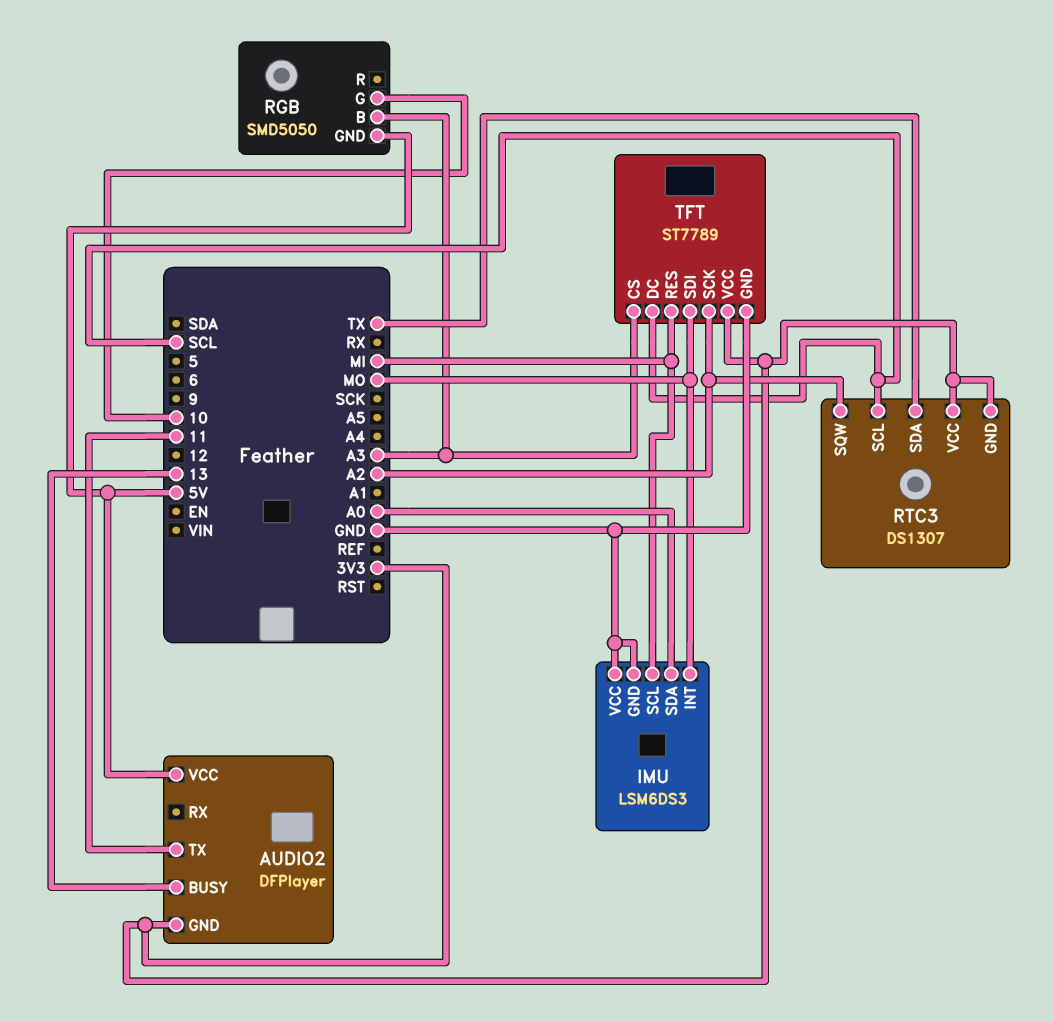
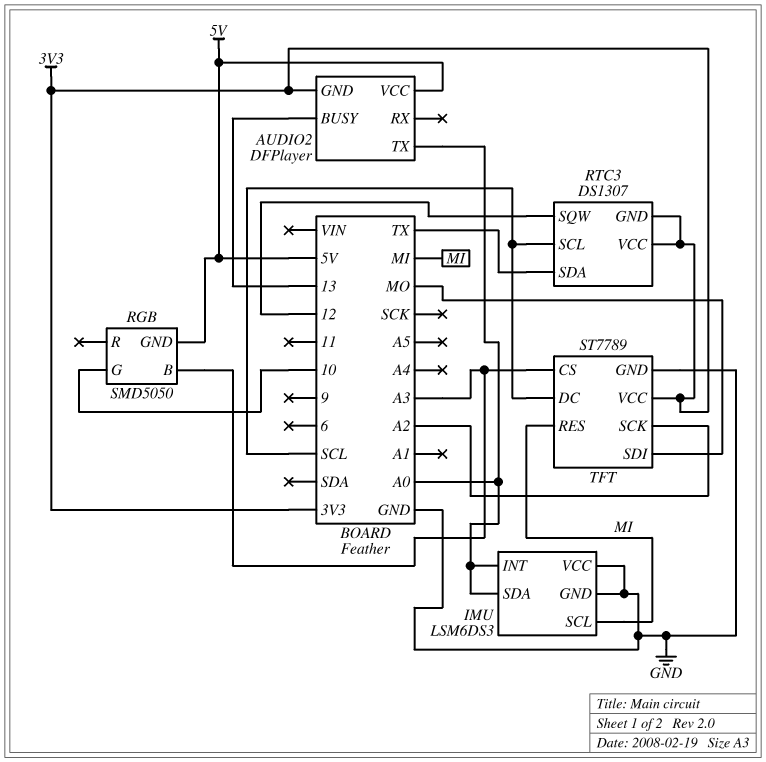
AUDIO2 pin TX: 11 -> A0
IMU pin INT: MO -> A0
RTC3 pin SQW: A2 -> 12

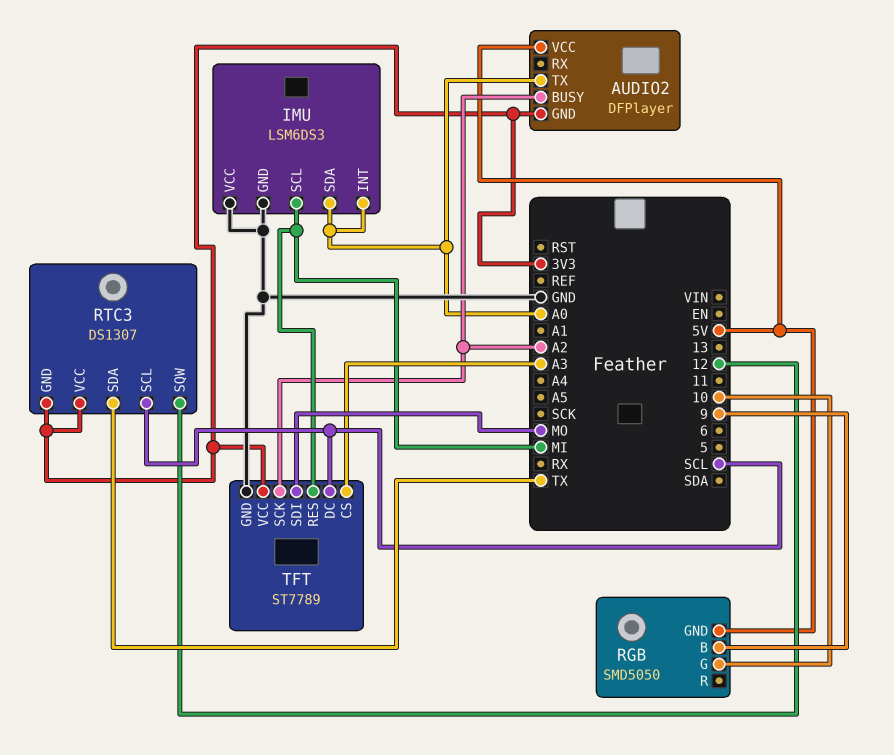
AUDIO2 pin BUSY: 13 -> A2
RGB pin B: A3 -> 9

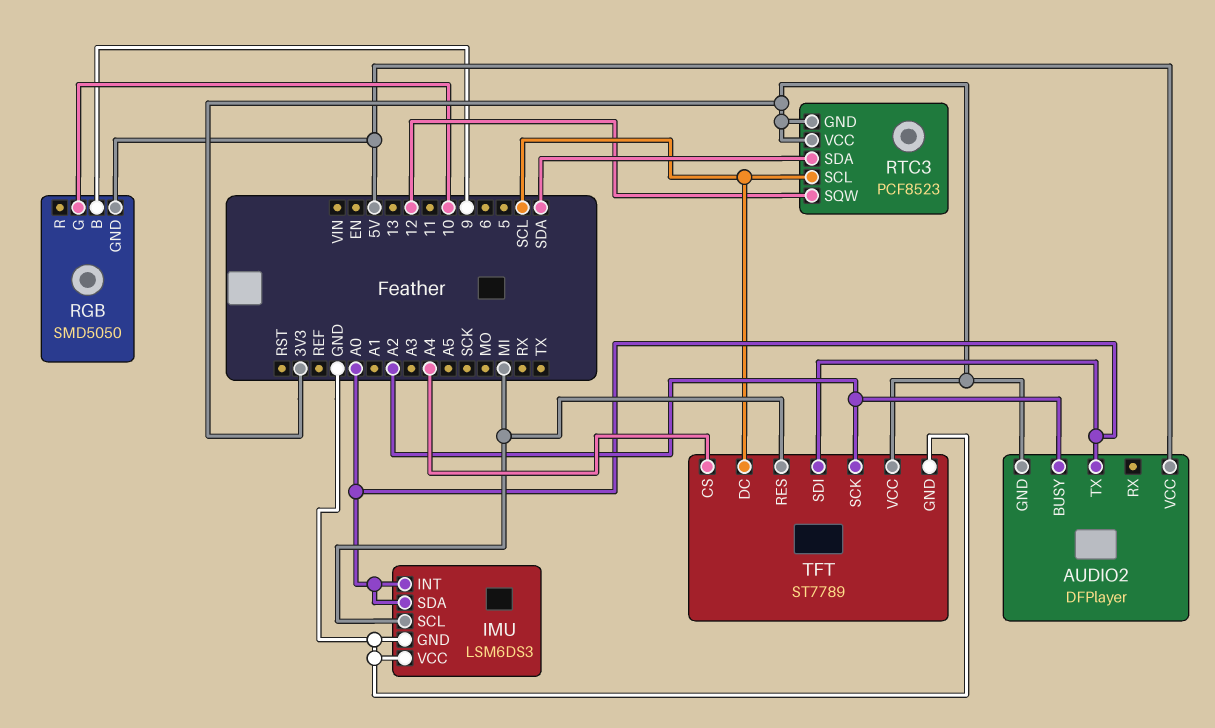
RTC3: DS1307 -> PCF8523
RTC3 pin SDA: TX -> SDA
TFT pin CS: A3 -> A4
TFT pin SDI: MO -> A0

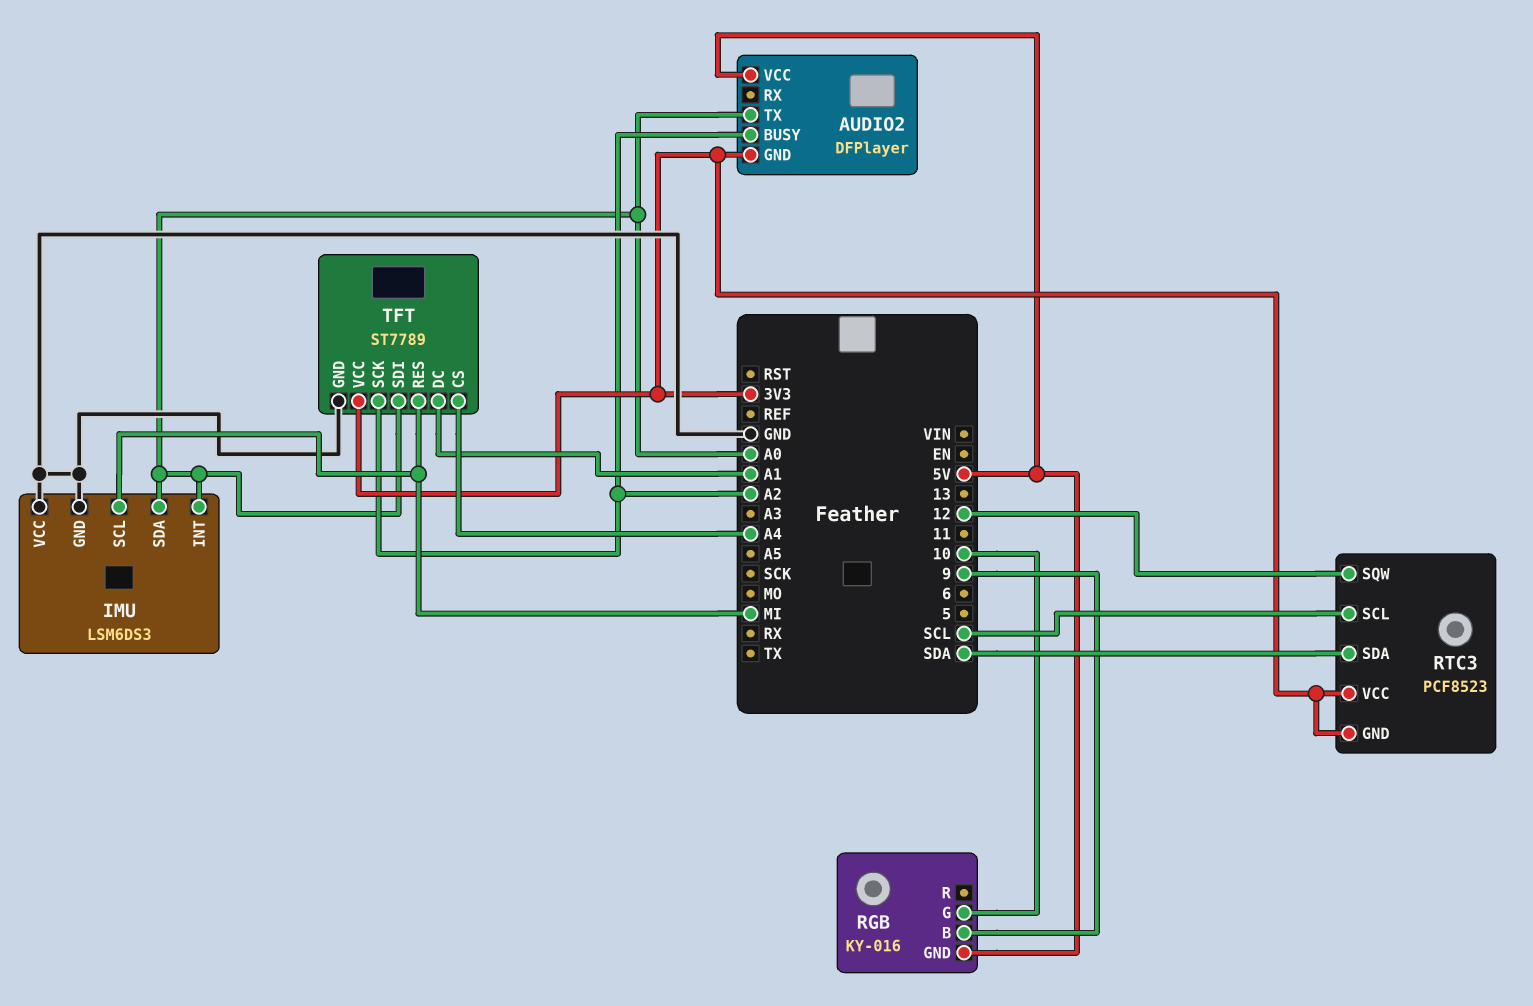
RGB: SMD5050 -> KY-016
TFT pin DC: SCL -> A1

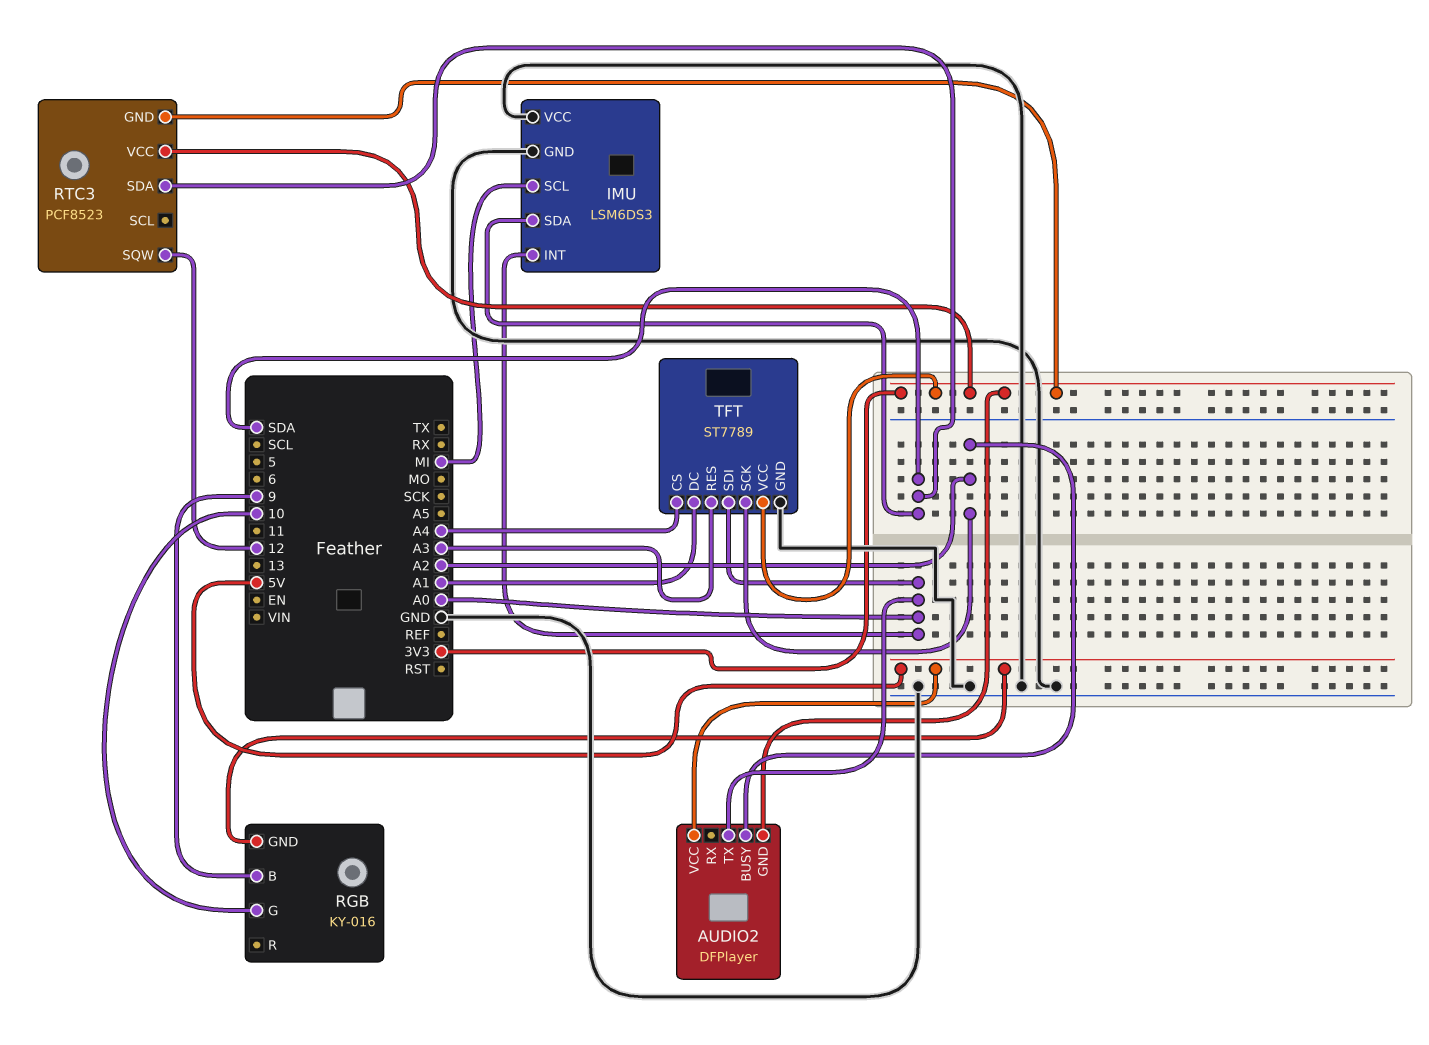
IMU pin SDA: A0 -> SDA
RTC3 pin SCL: SCL -> none
TFT pin RES: MI -> A3

